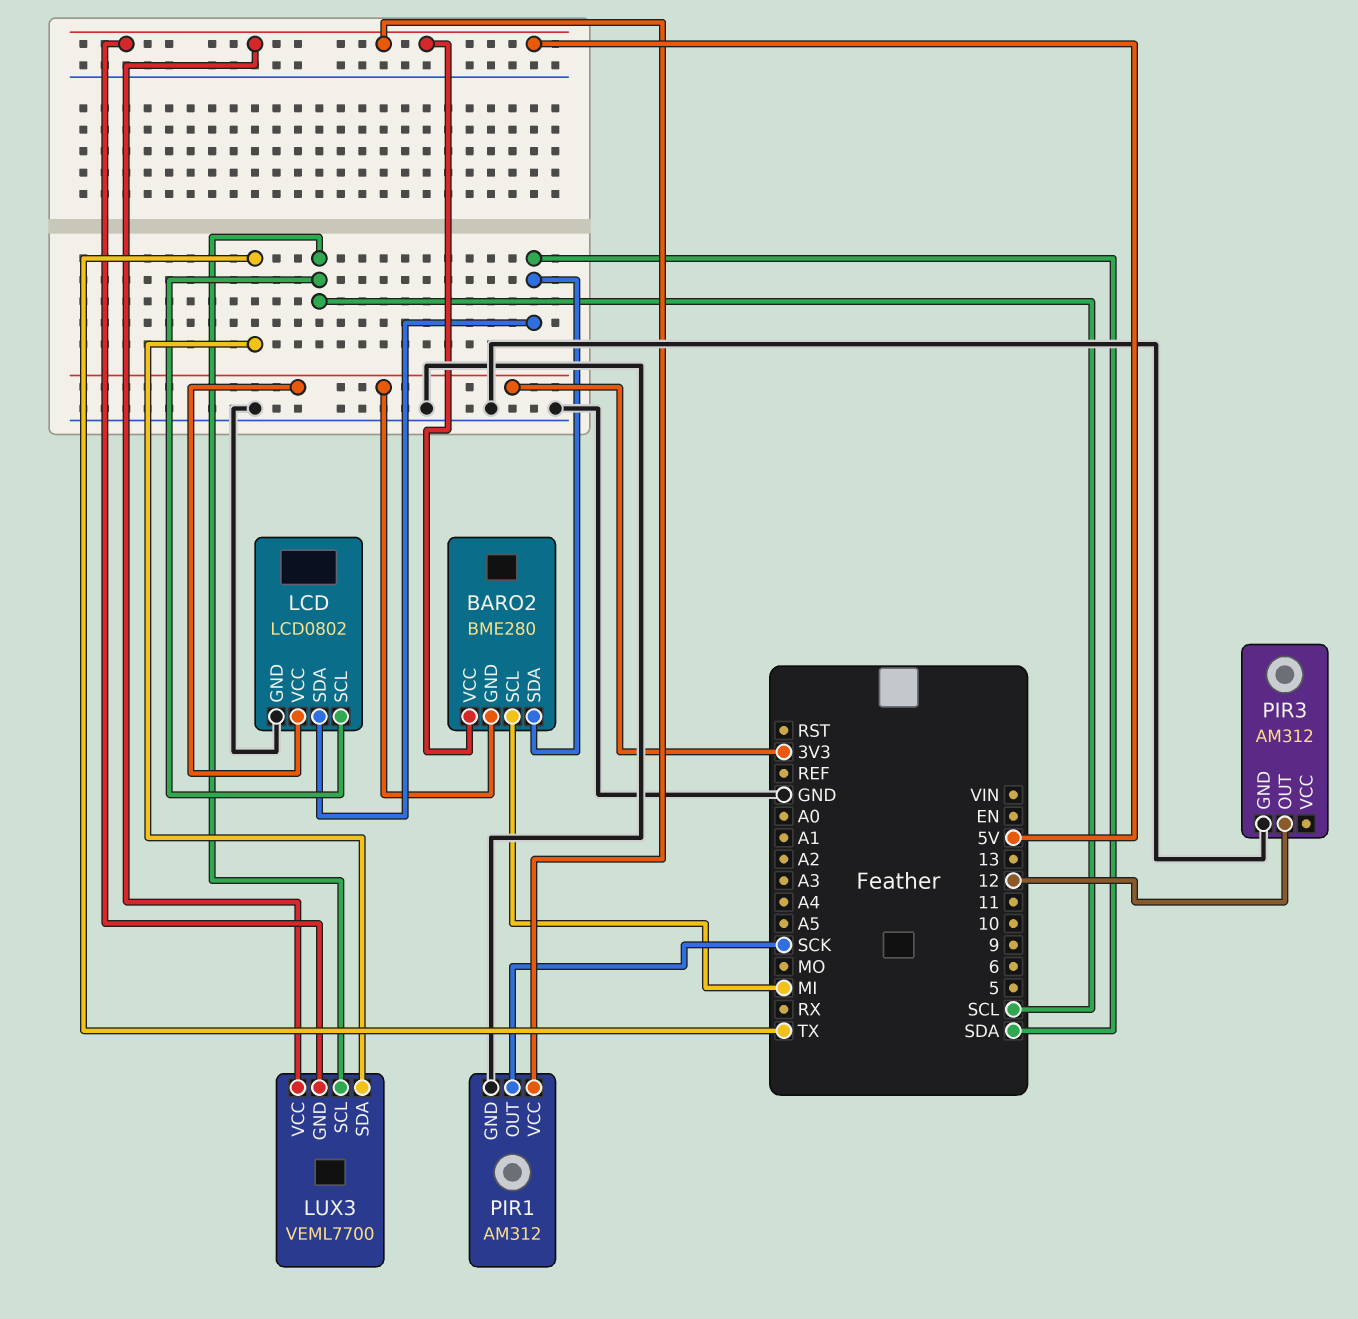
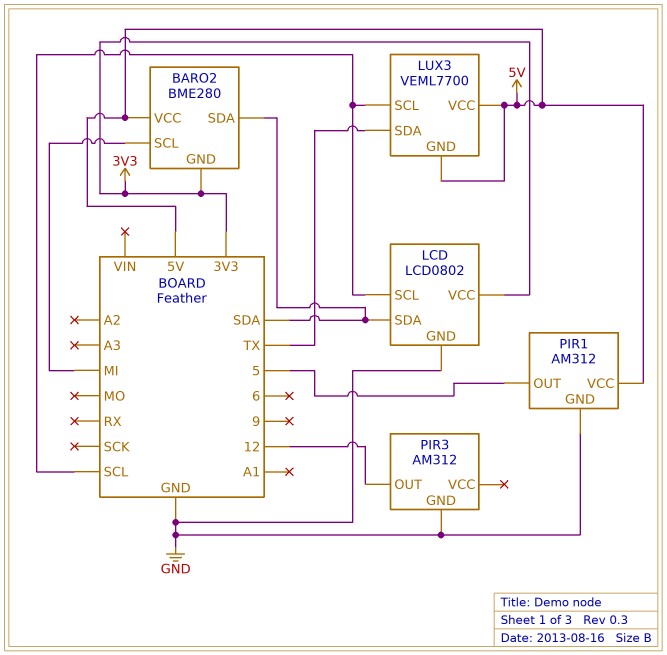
PIR1 pin OUT: SCK -> 5

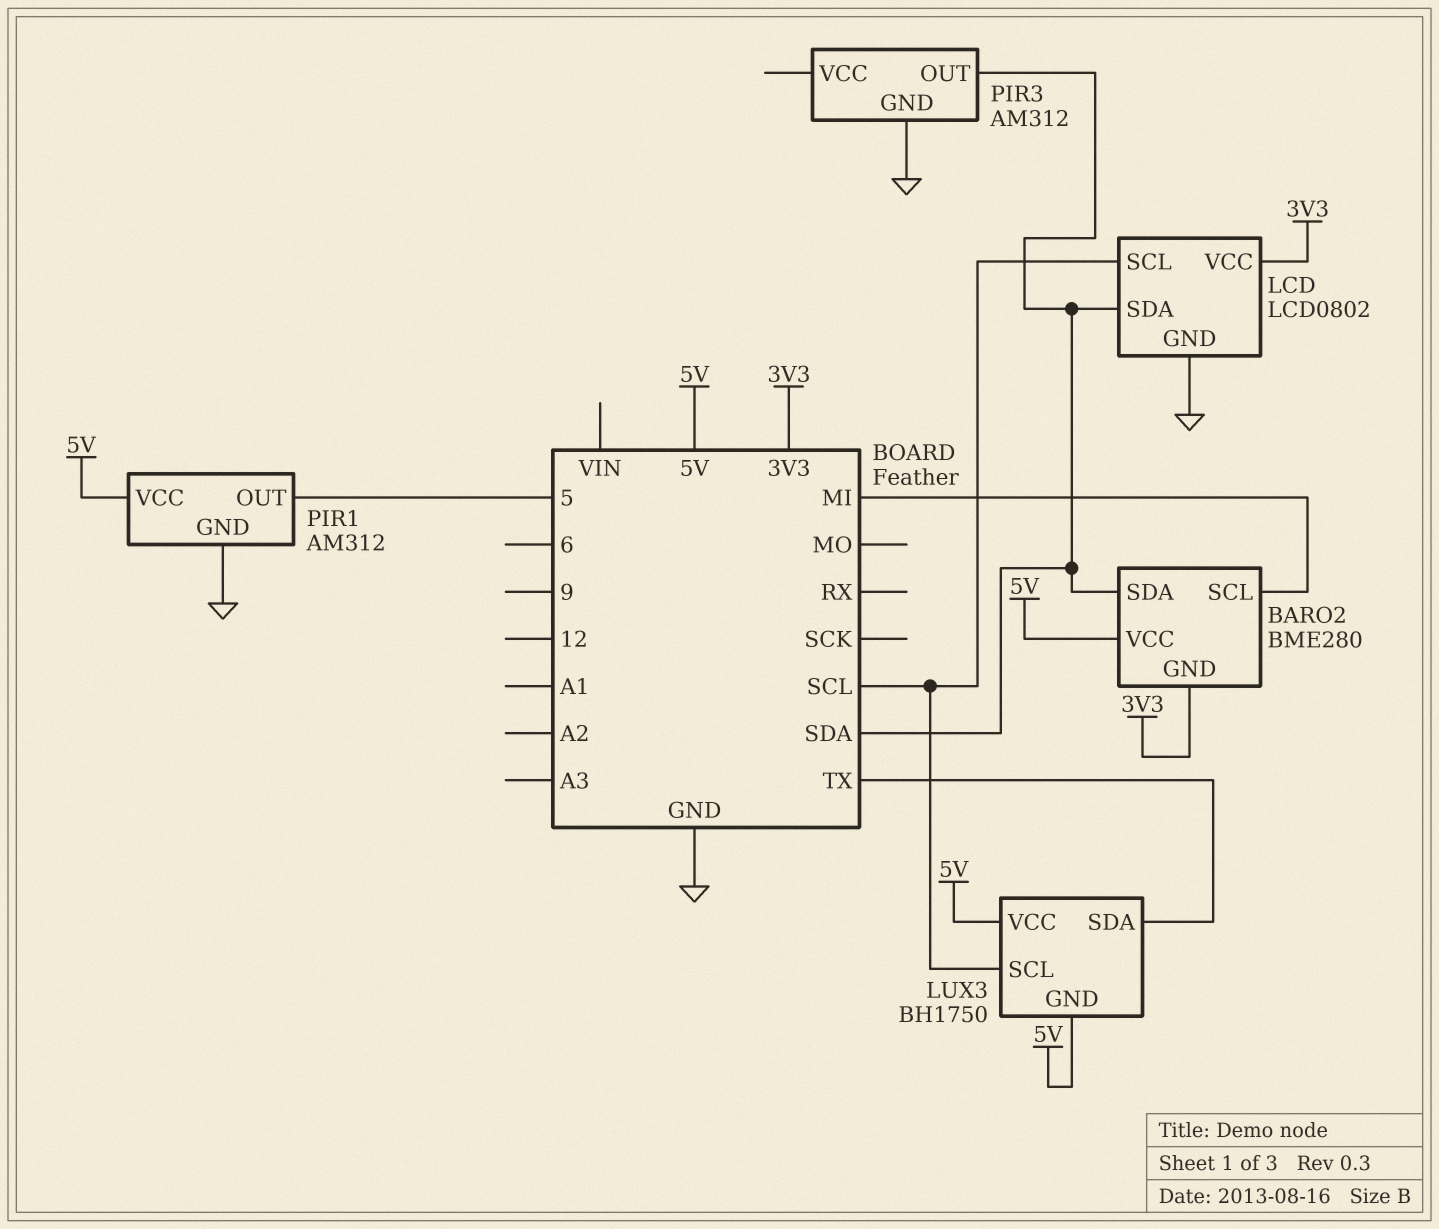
LUX3: VEML7700 -> BH1750
PIR3 pin OUT: 12 -> SDA

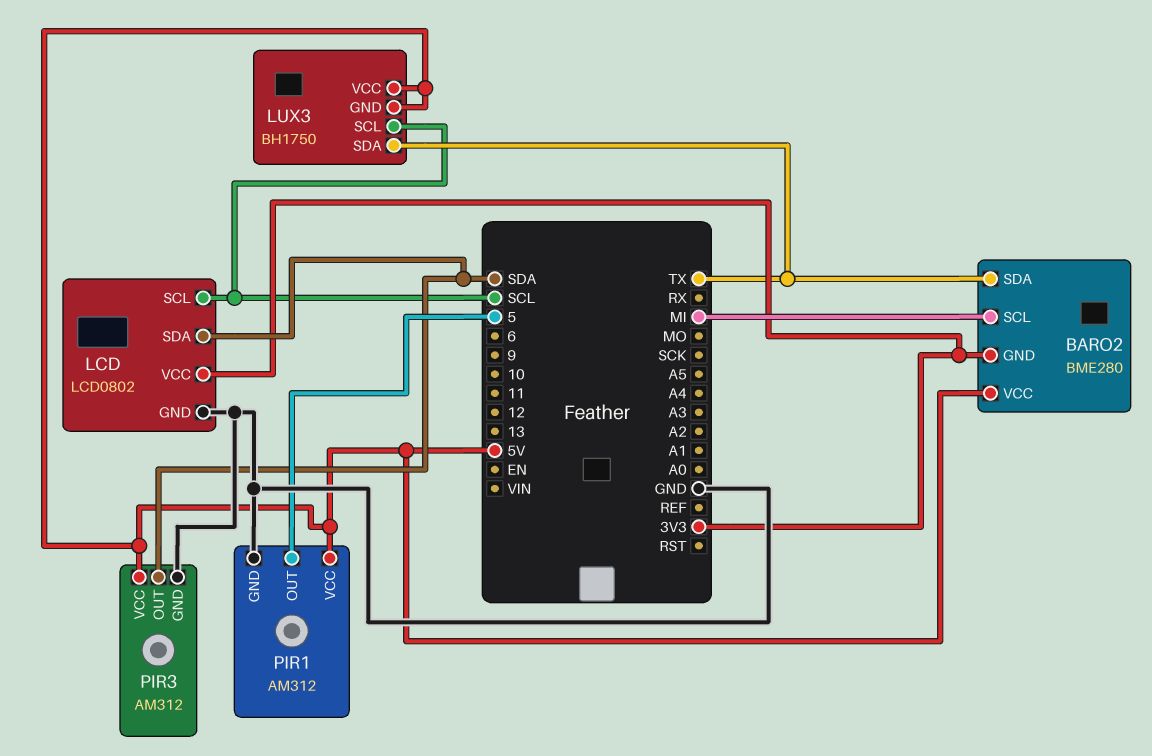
BARO2 pin SDA: SDA -> TX
PIR3 pin VCC: none -> 5V

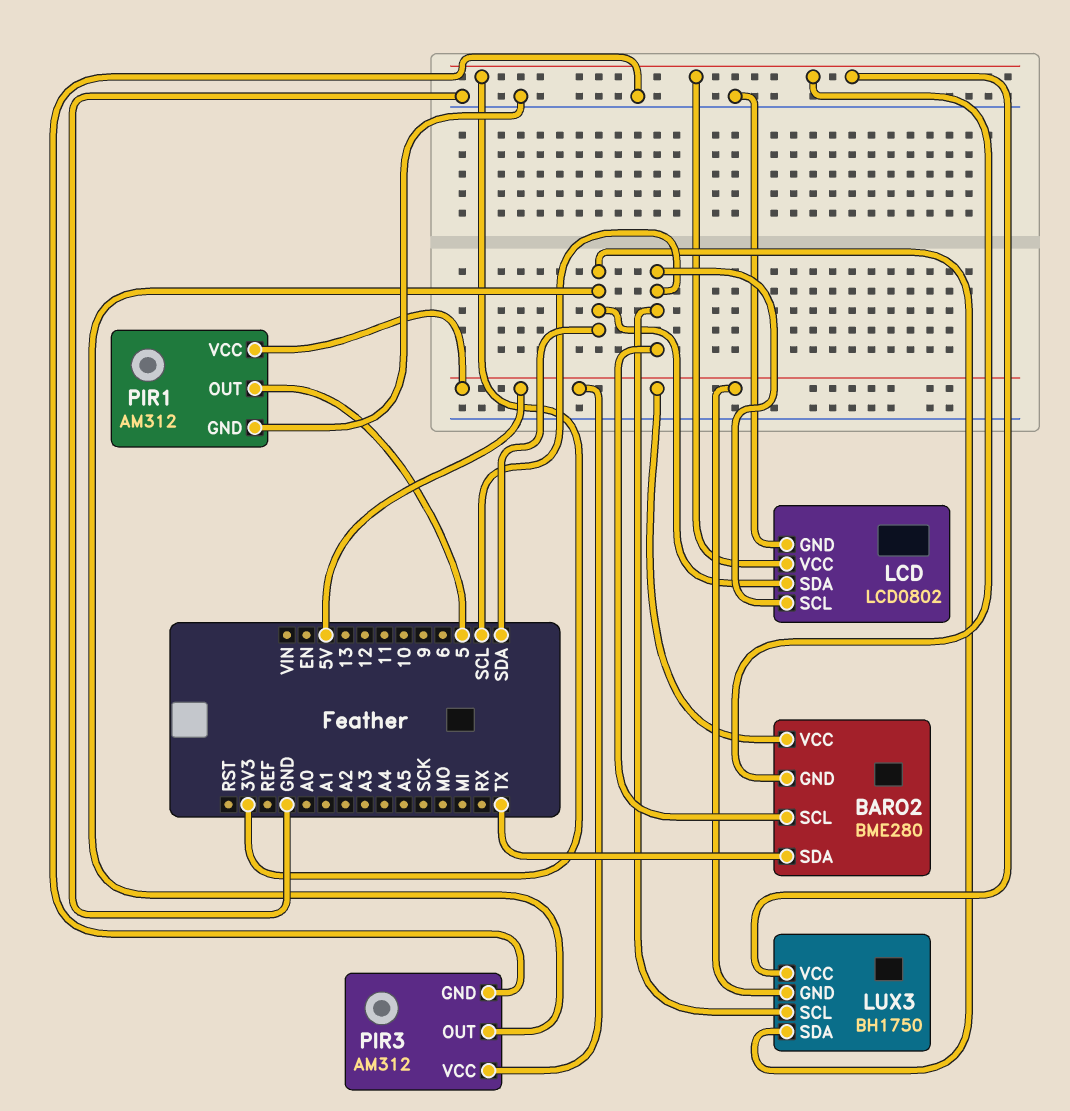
BARO2 pin SCL: MI -> SCL
LUX3 pin SDA: TX -> SDA
LUX3 pin VCC: 5V -> 3V3

